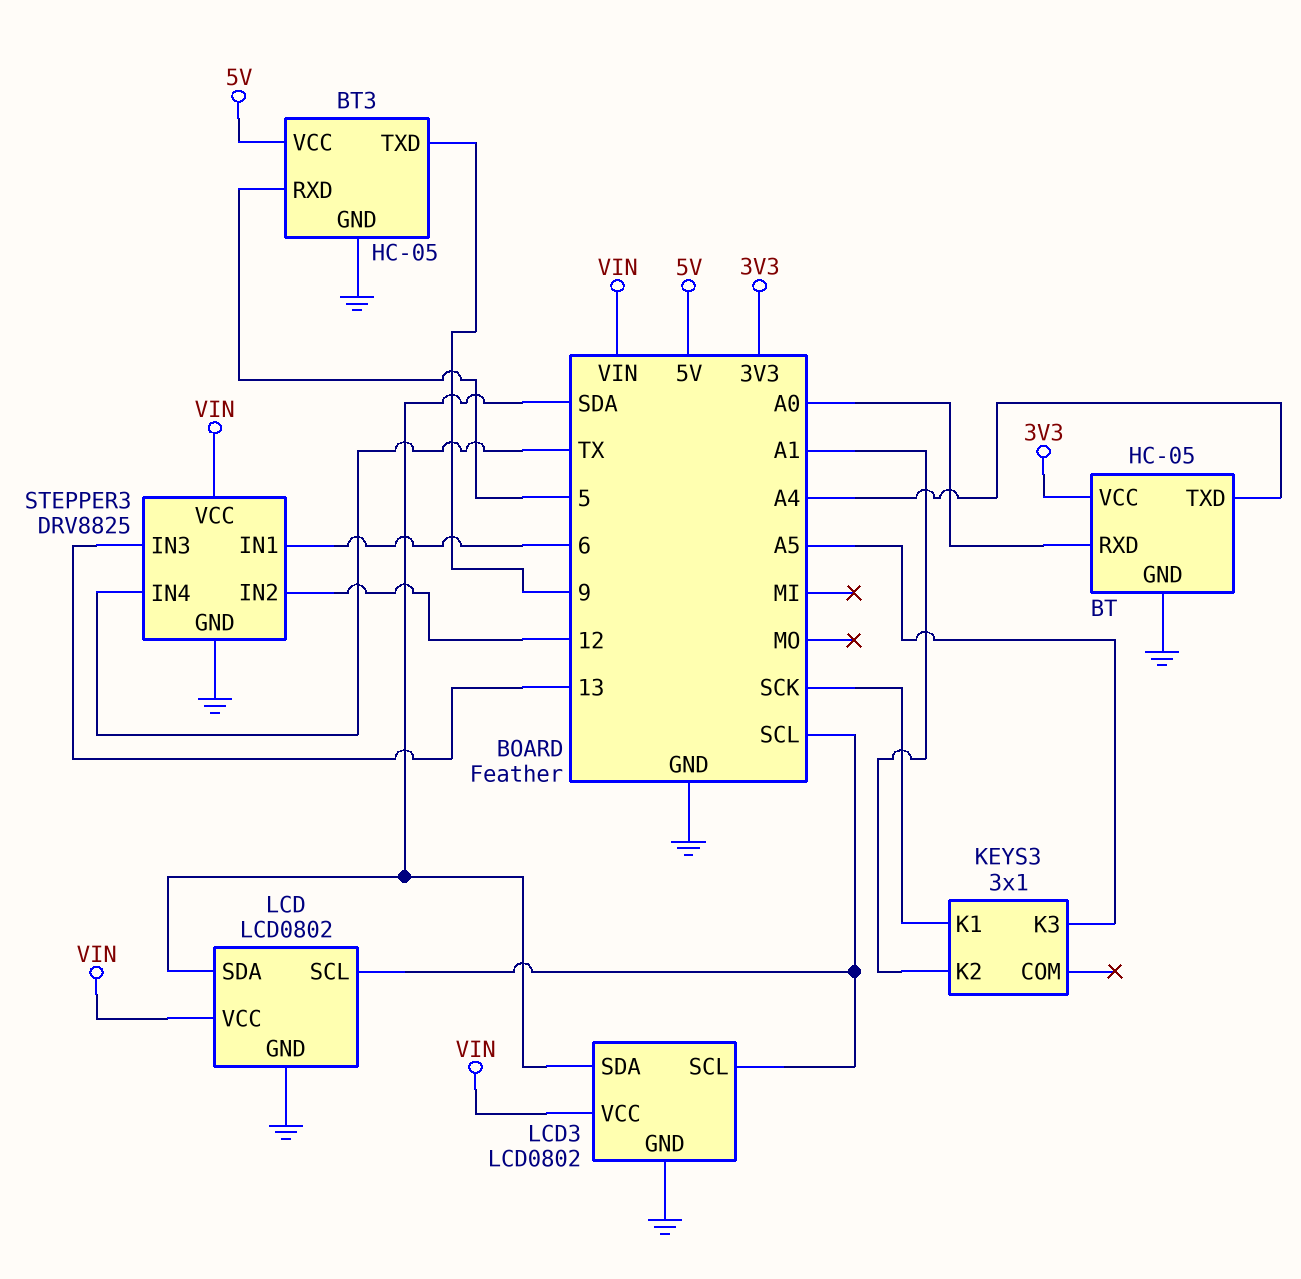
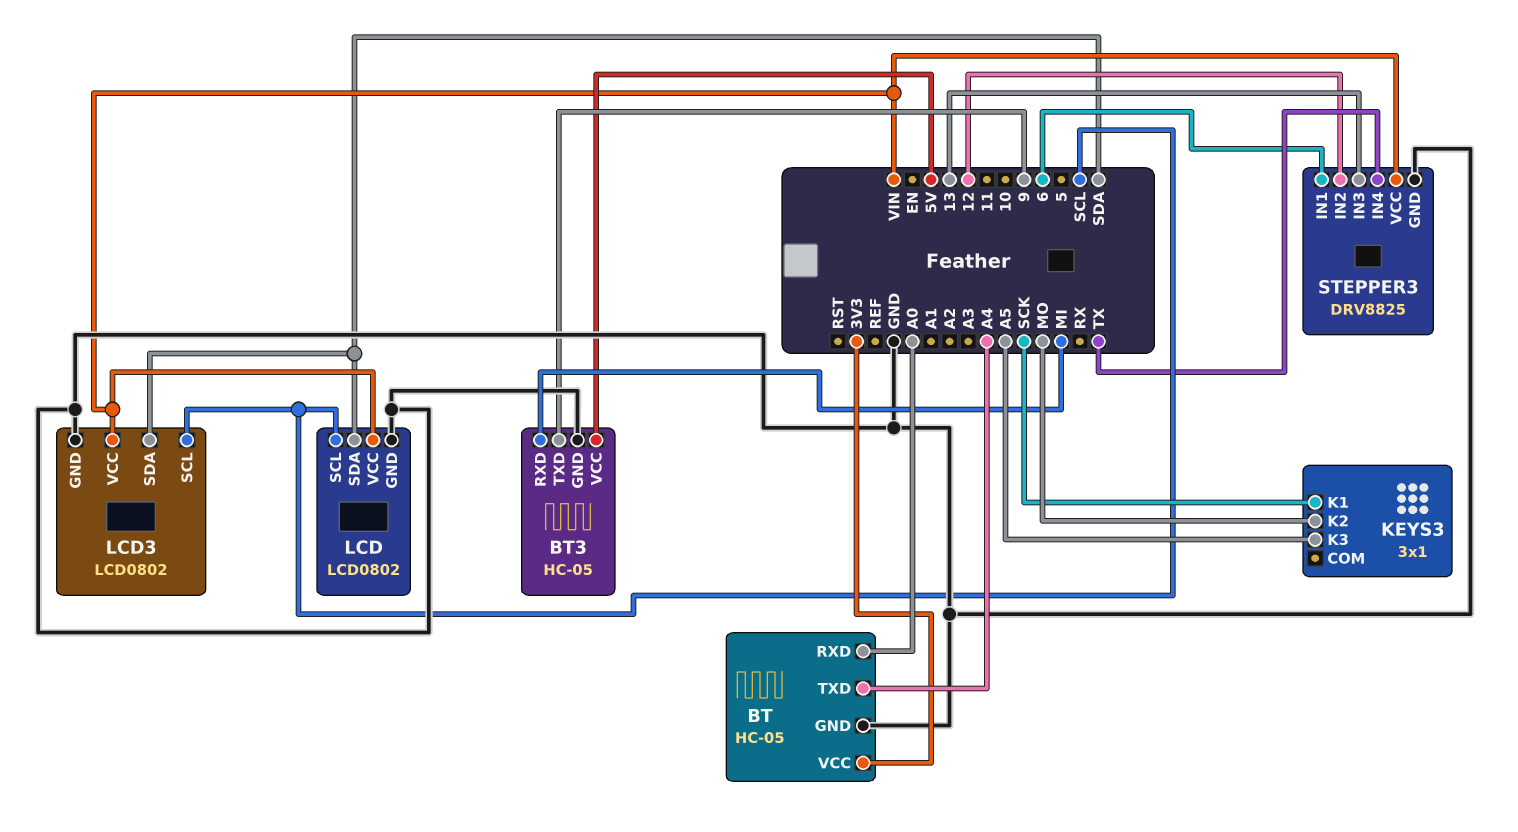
BT3 pin RXD: 5 -> MI
KEYS3 pin K2: A1 -> MO

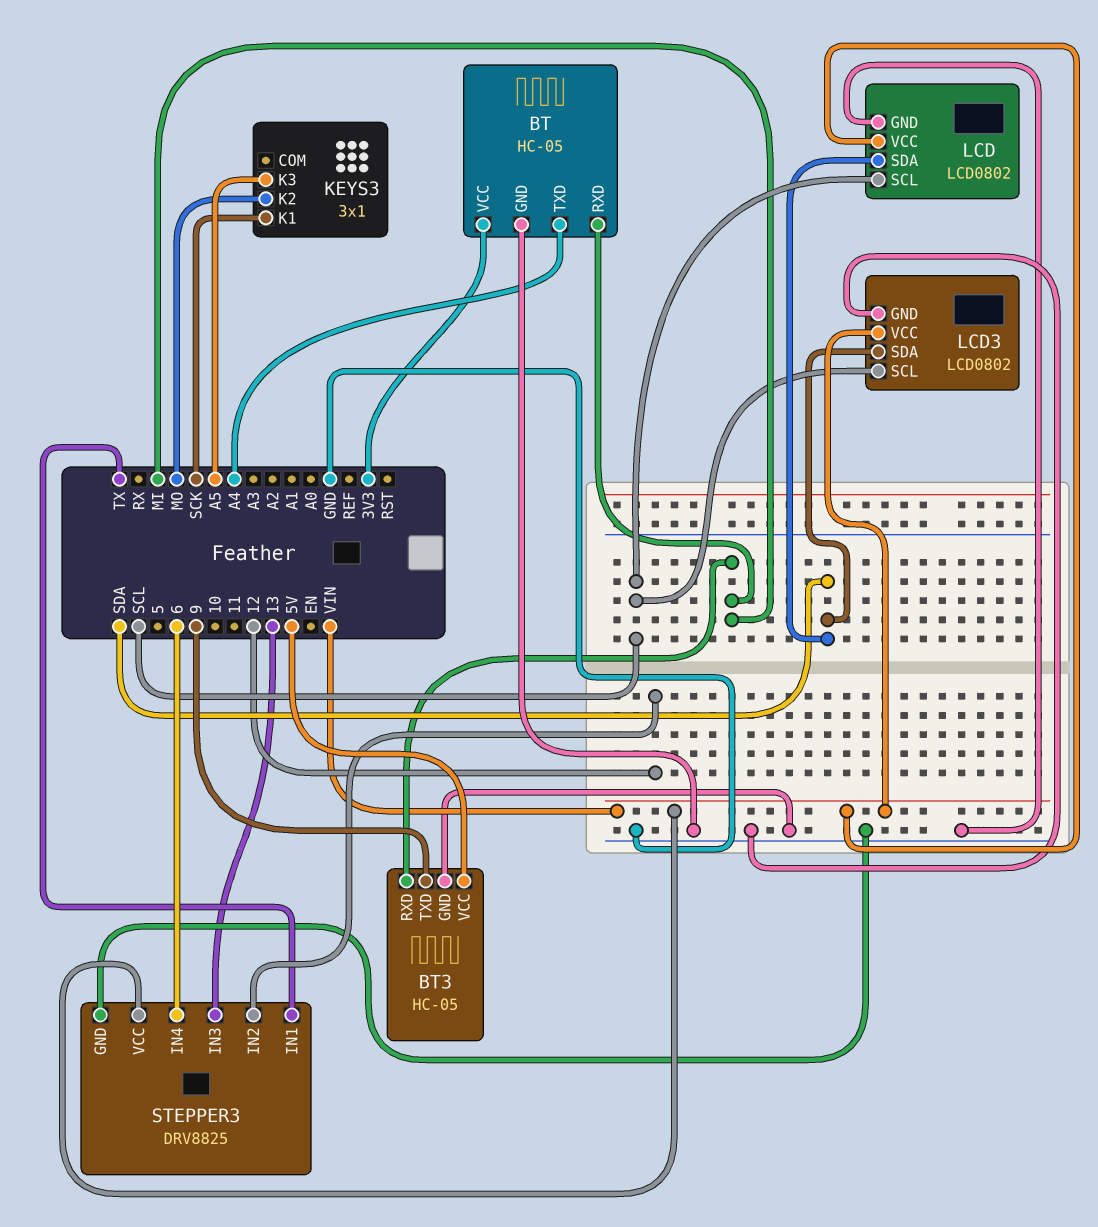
BT pin RXD: A0 -> MI
STEPPER3 pin IN1: 6 -> TX
STEPPER3 pin IN4: TX -> 6

